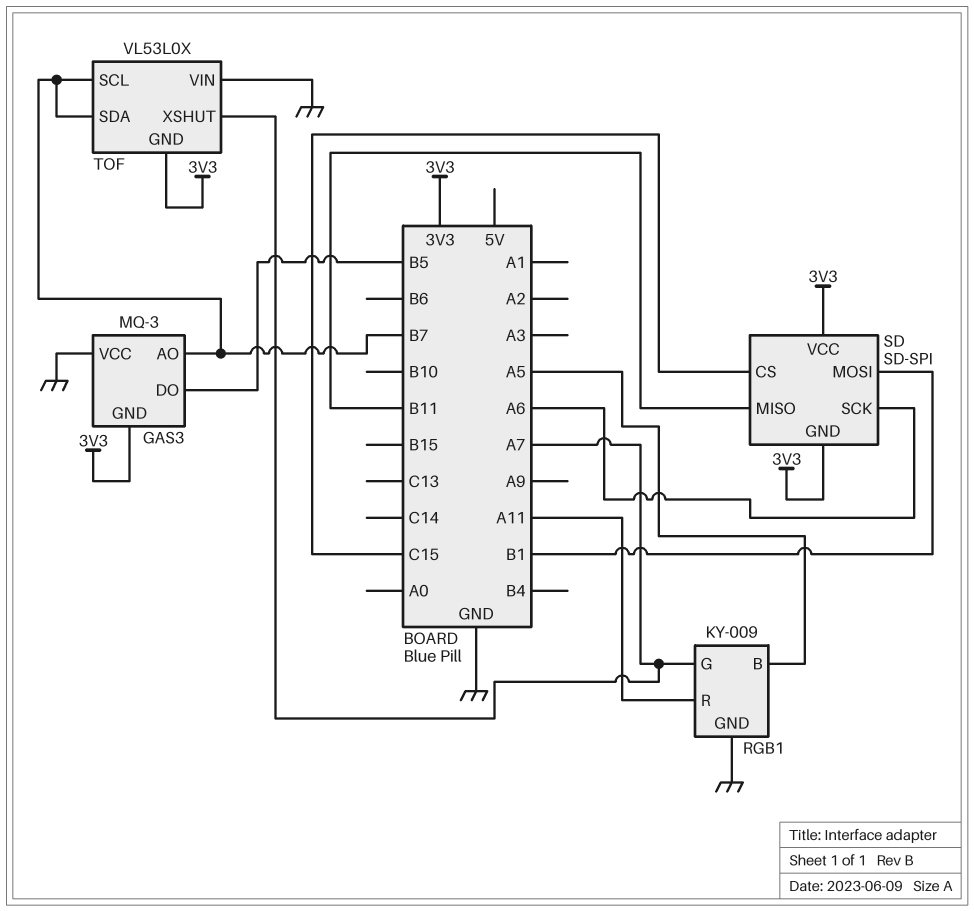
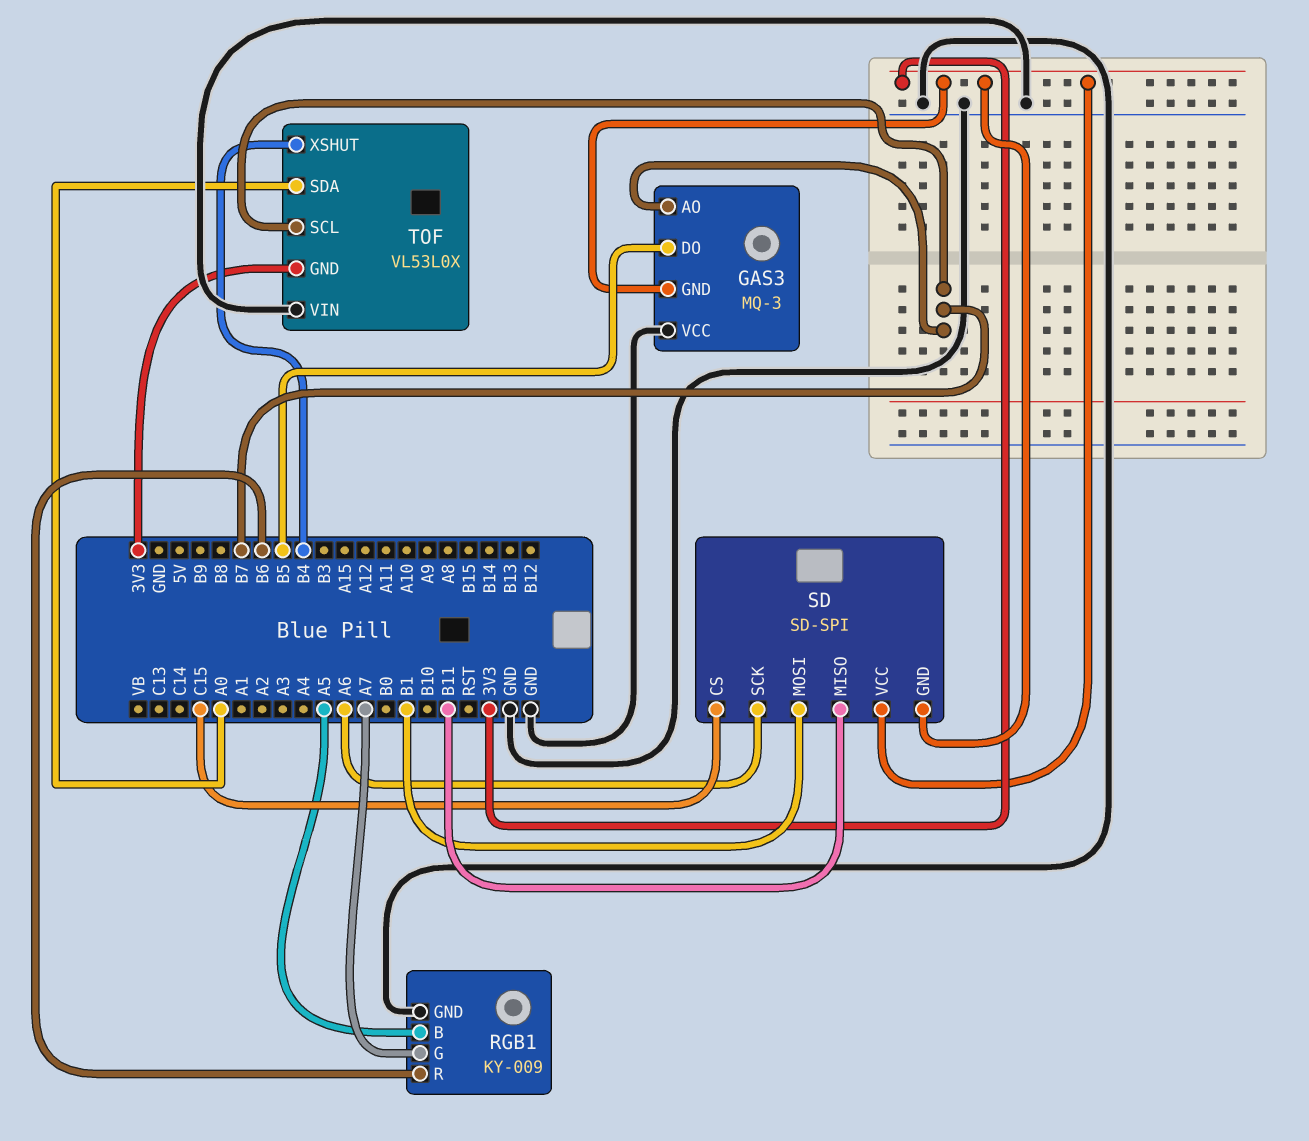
RGB1 pin R: A11 -> B6
TOF pin SDA: B7 -> A0
TOF pin XSHUT: A7 -> B4

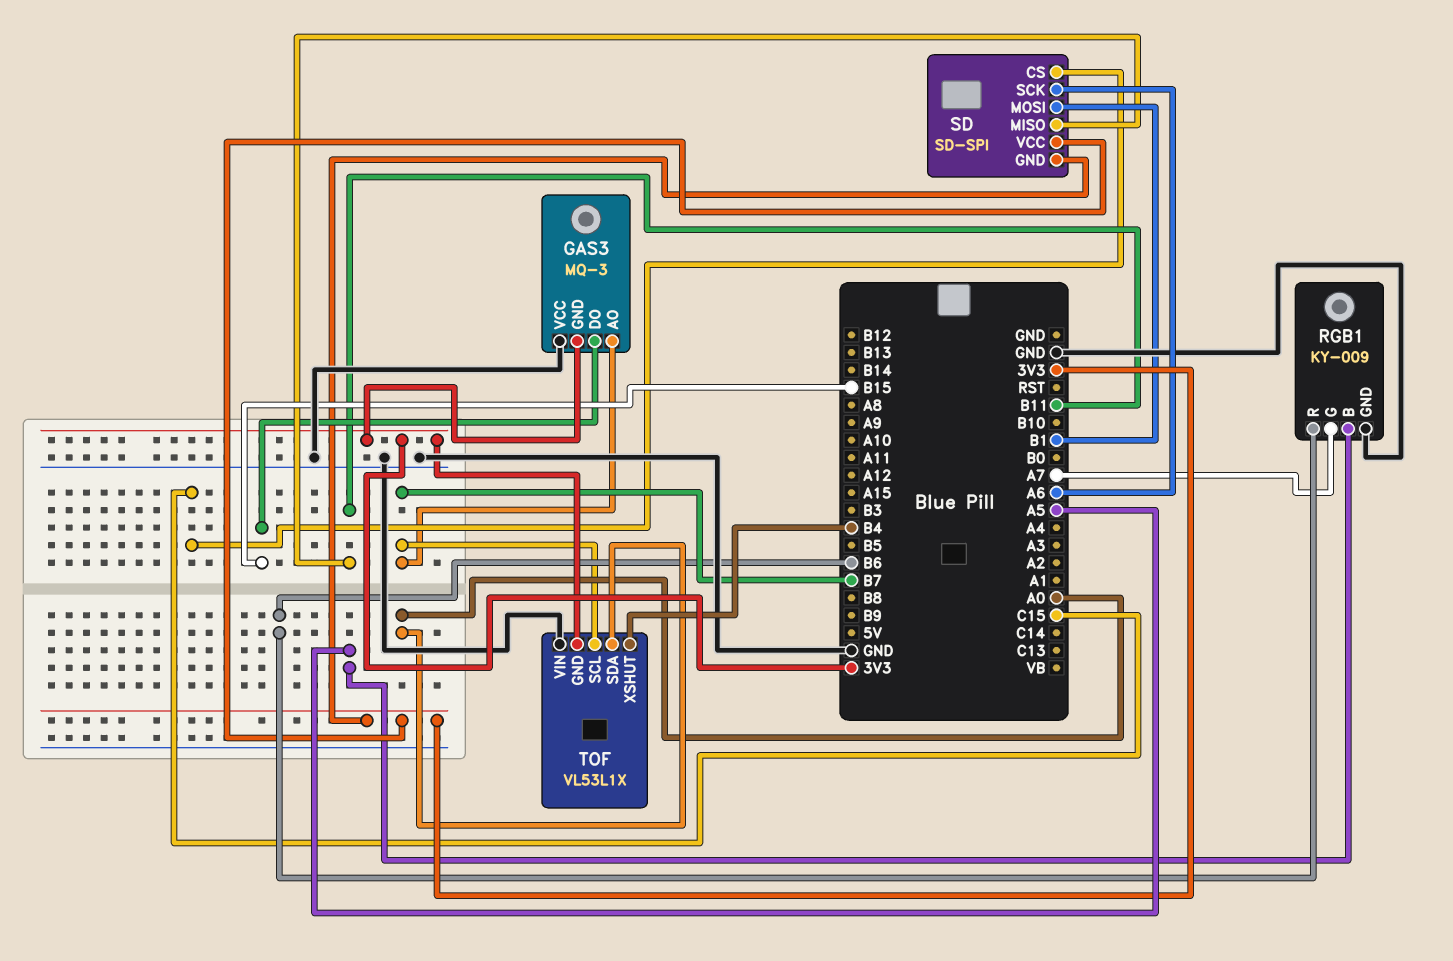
GAS3 pin DO: B5 -> B15
TOF: VL53L0X -> VL53L1X

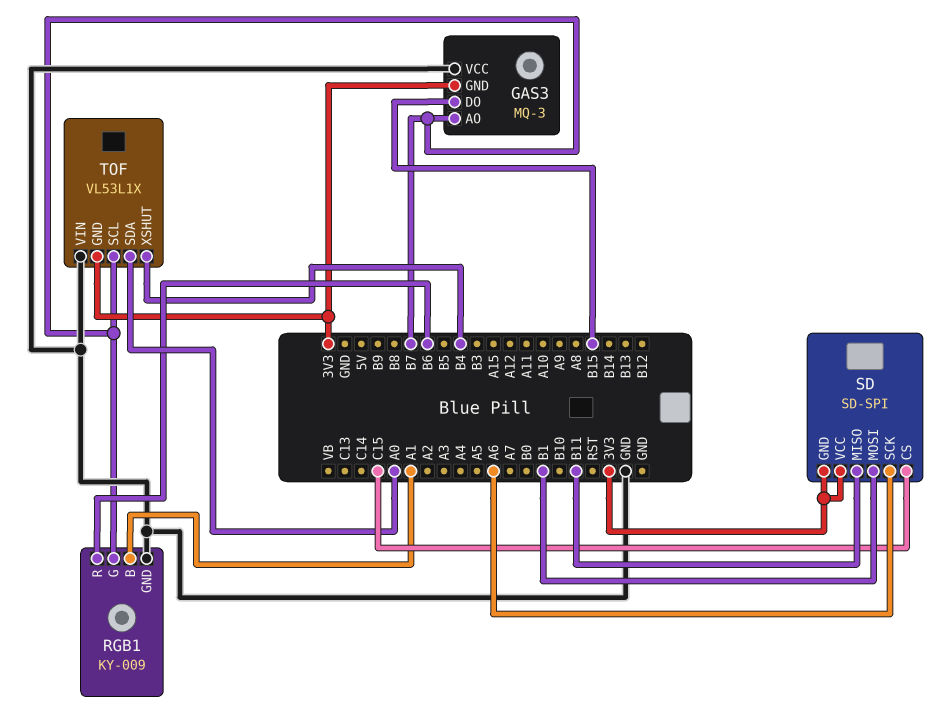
RGB1 pin B: A5 -> A1
RGB1 pin G: A7 -> B7

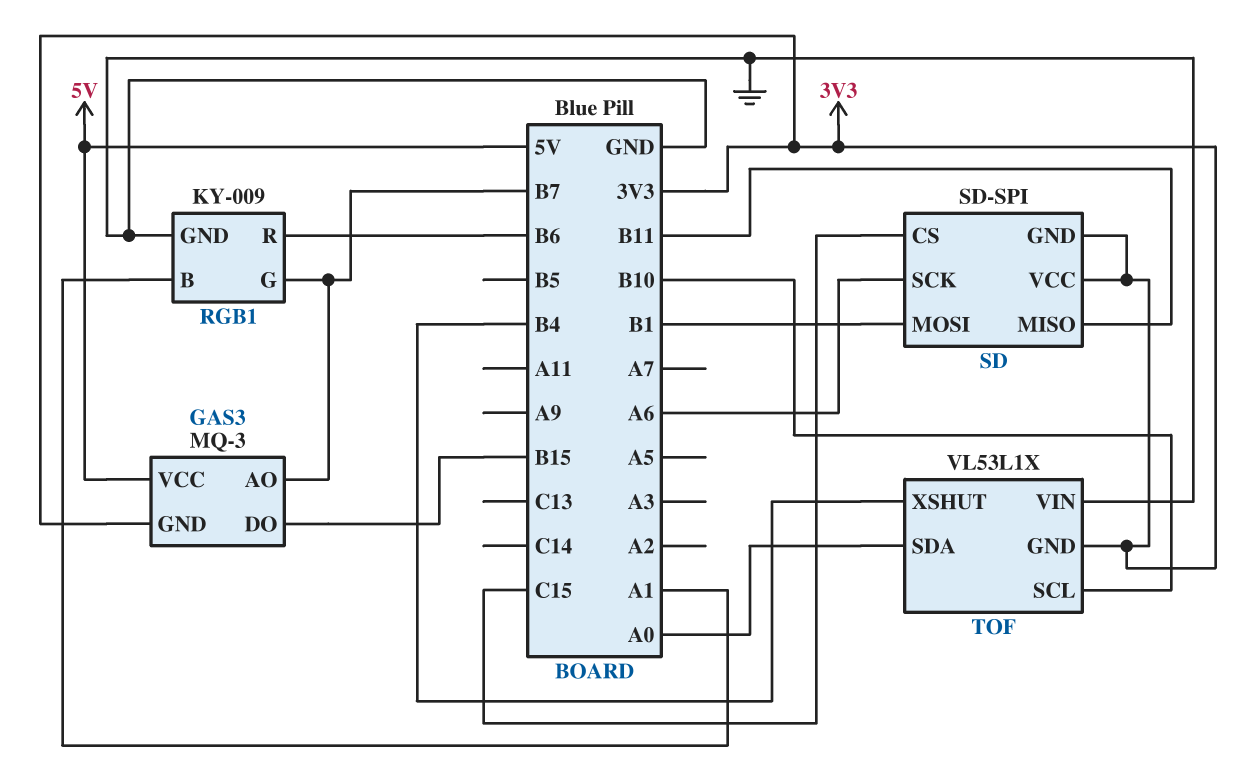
GAS3 pin VCC: GND -> 5V
TOF pin SCL: B7 -> B10

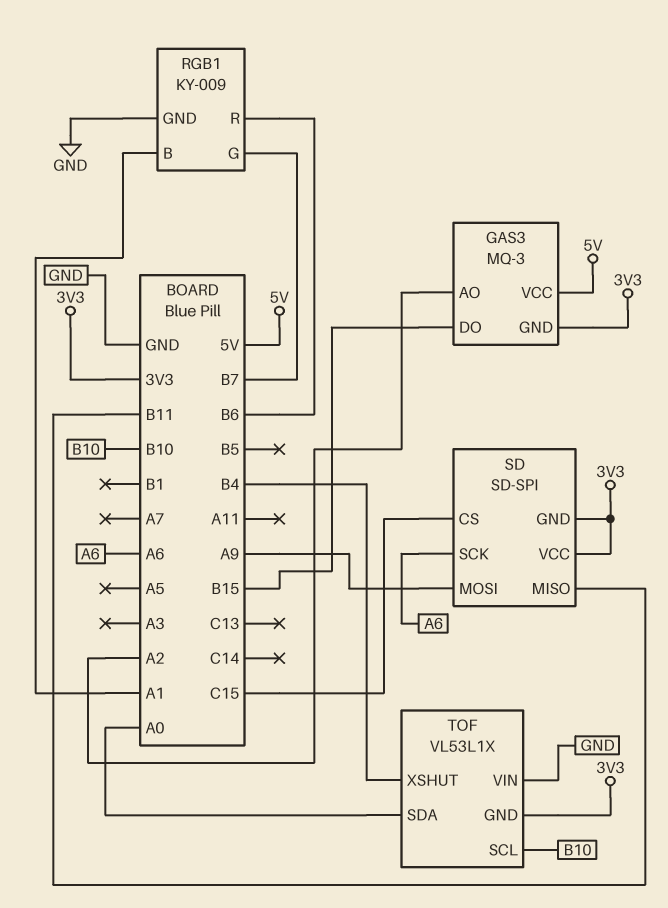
GAS3 pin AO: B7 -> A2
SD pin MOSI: B1 -> A9

